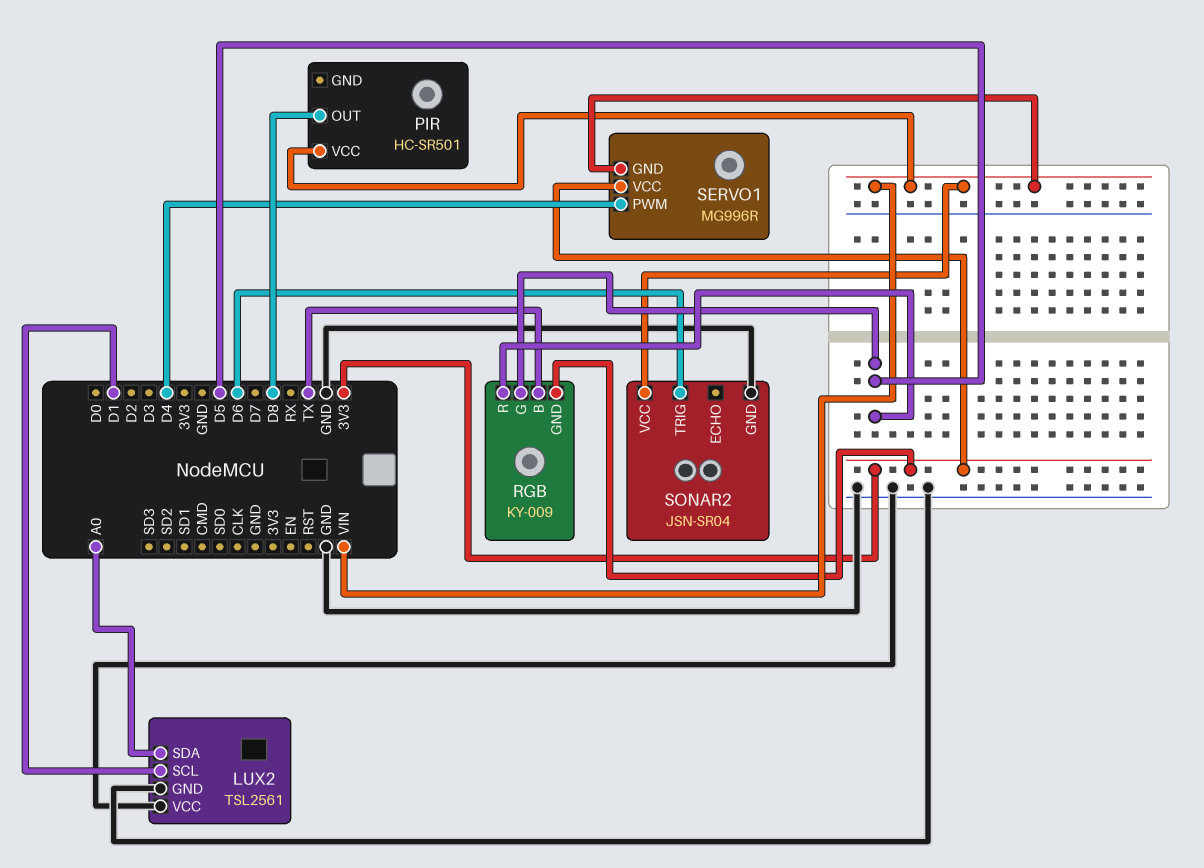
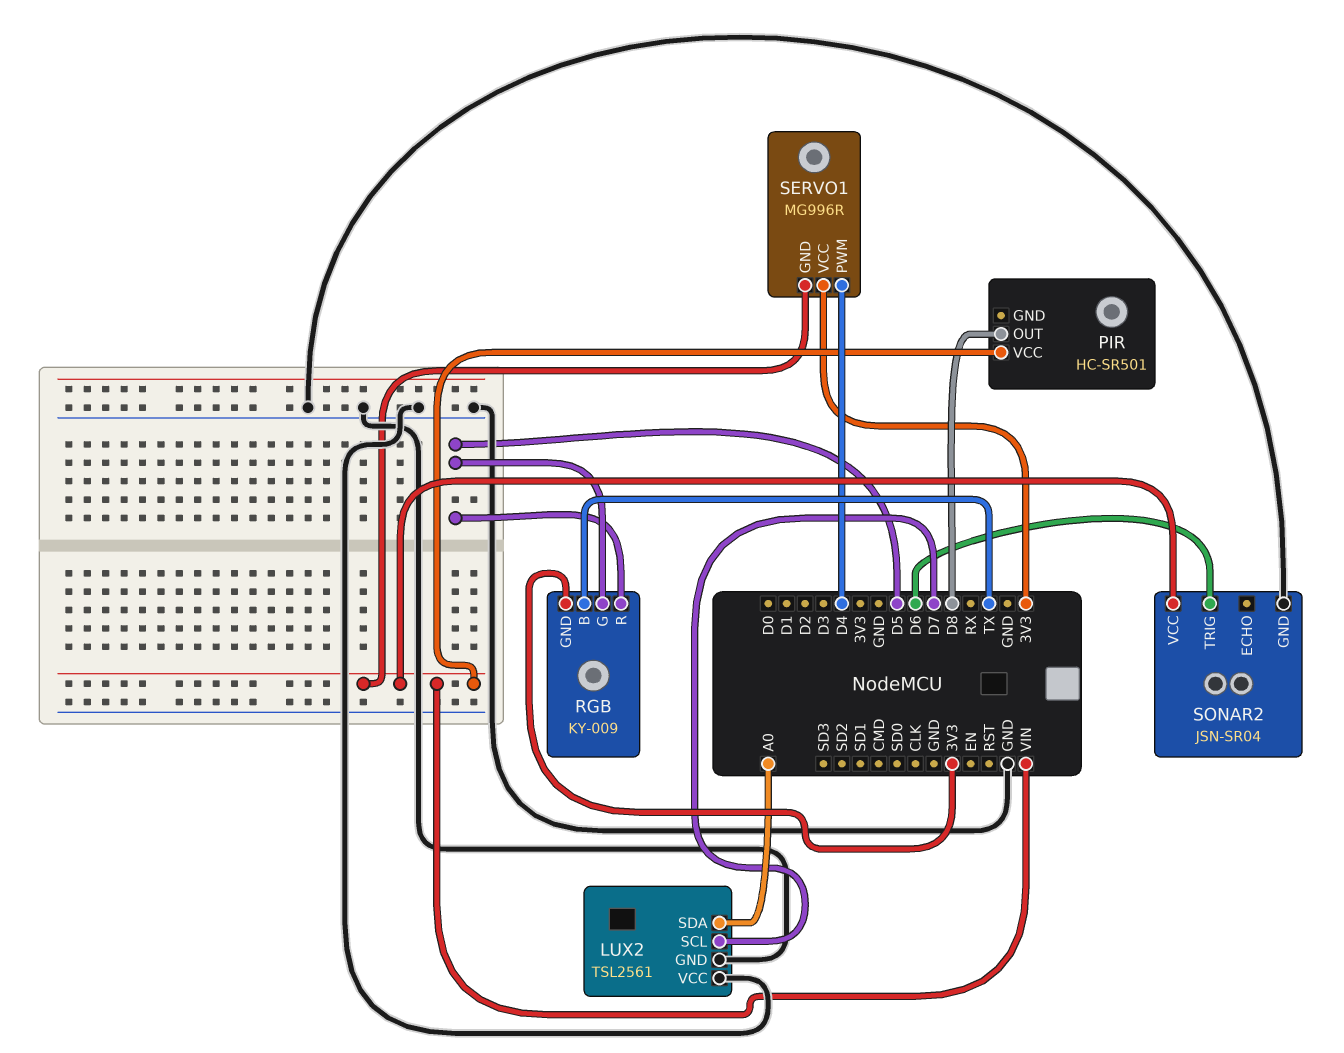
LUX2 pin SCL: D1 -> D7

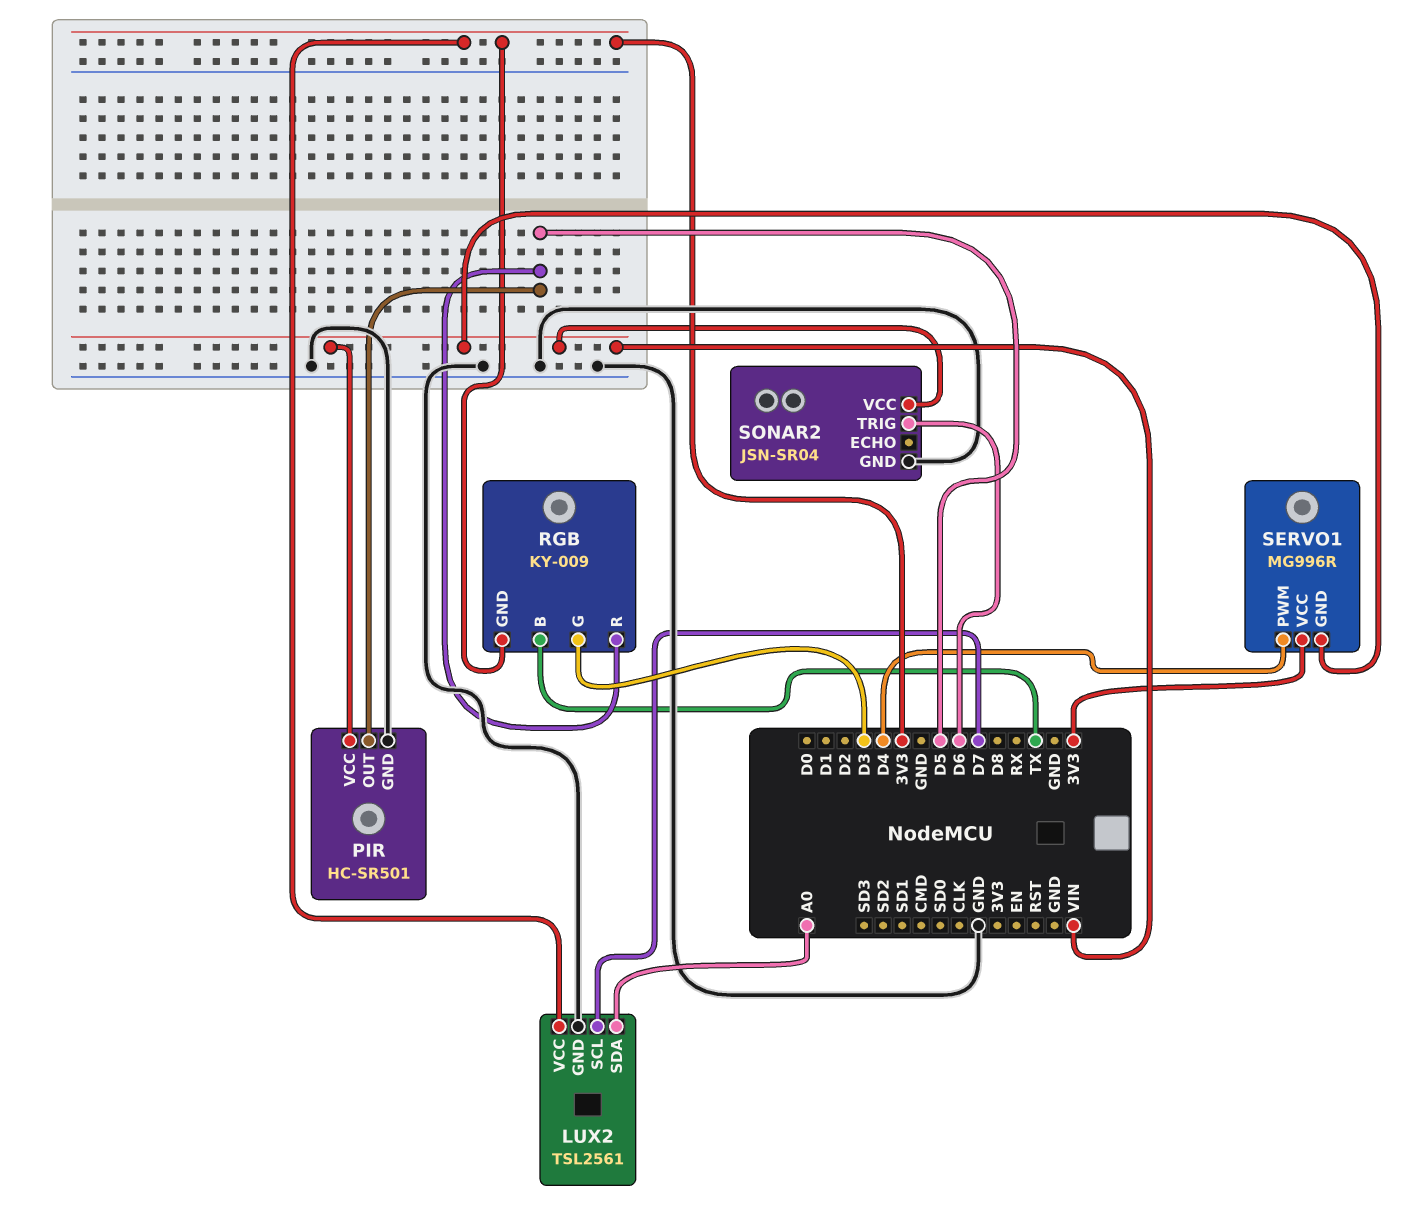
LUX2 pin VCC: GND -> 3V3
PIR pin GND: none -> GND
PIR pin OUT: D8 -> D5
RGB pin G: D5 -> D3

